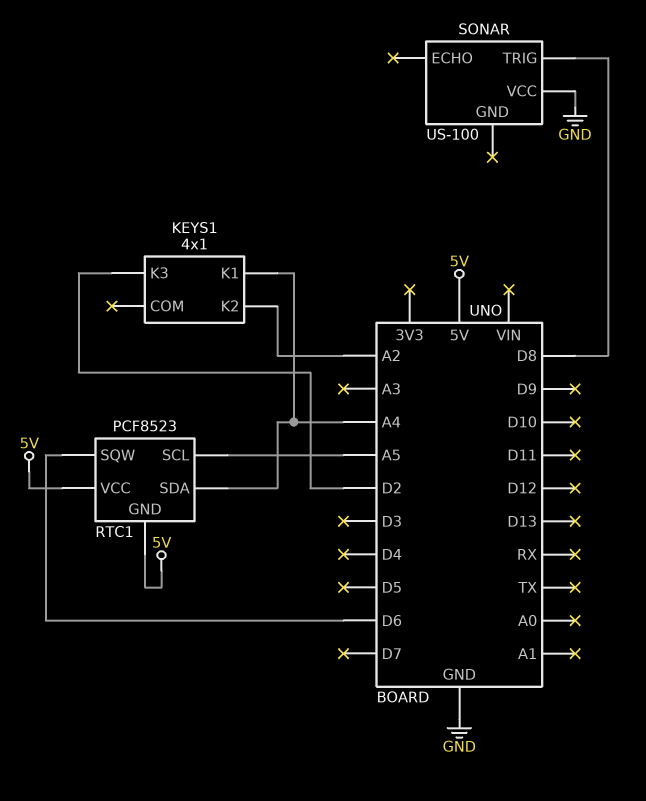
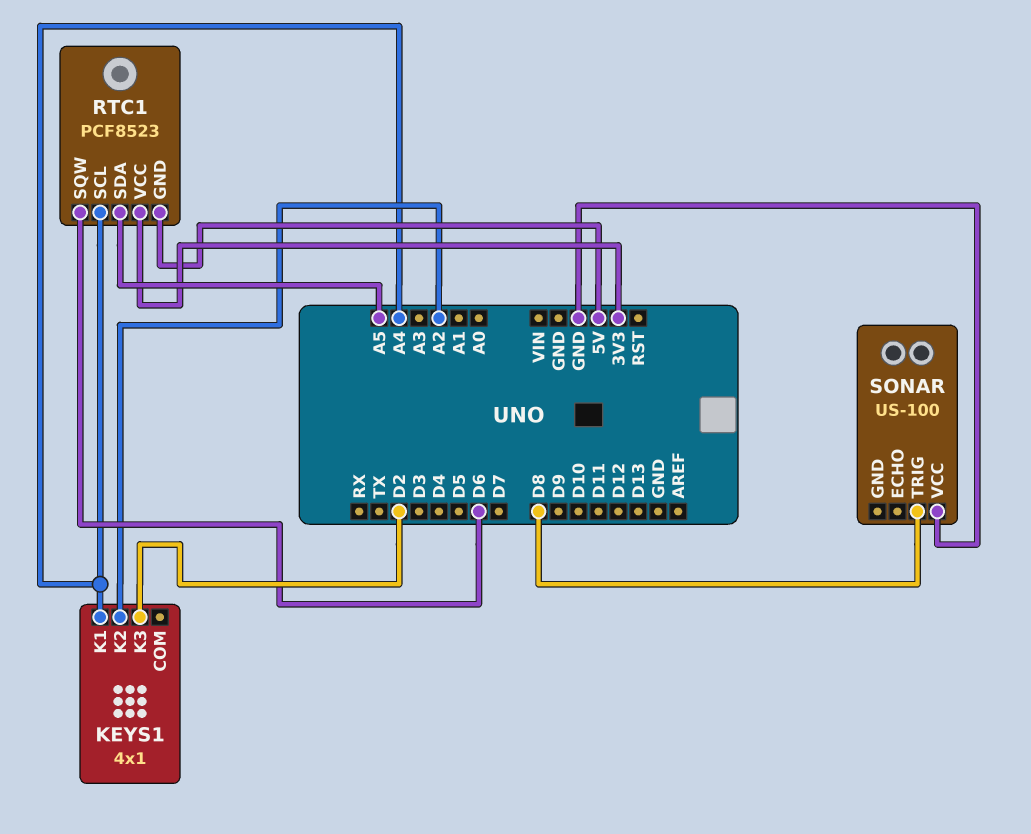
RTC1 pin SCL: A5 -> A4
RTC1 pin SDA: A4 -> A5
RTC1 pin VCC: 5V -> 3V3

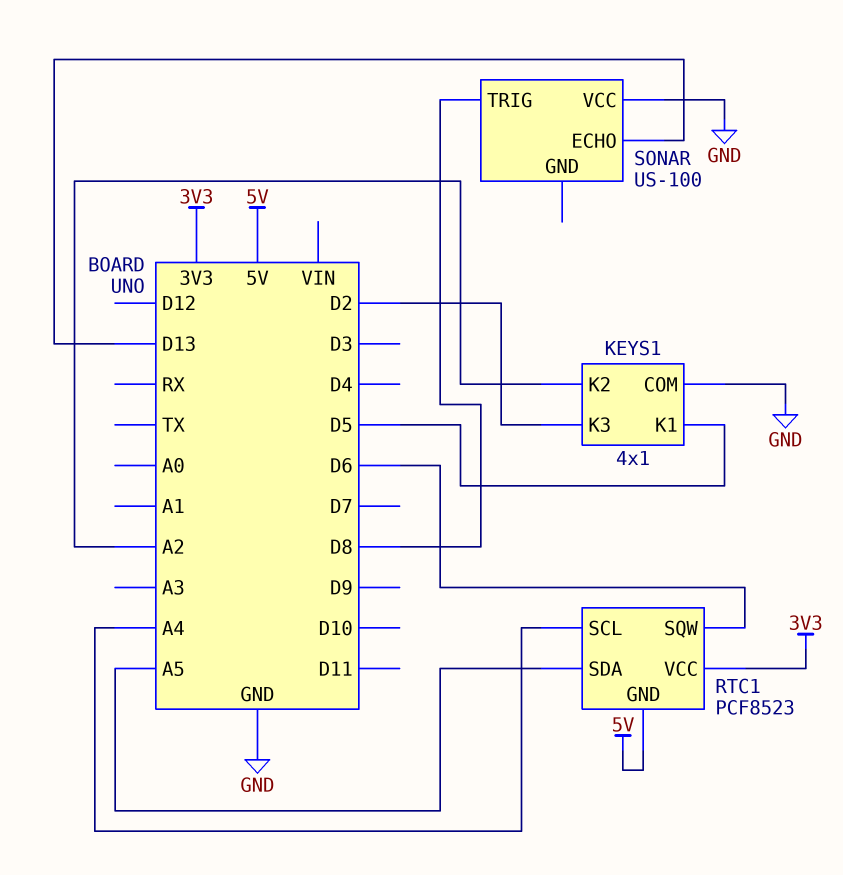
KEYS1 pin COM: none -> GND
KEYS1 pin K1: A4 -> D5
SONAR pin ECHO: none -> D13

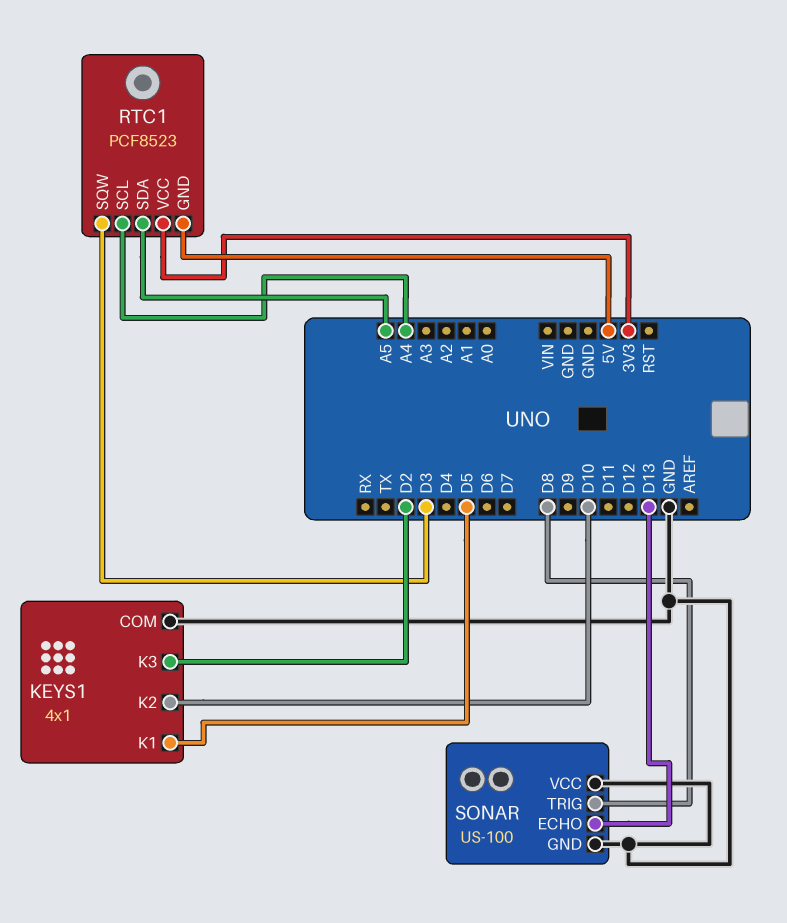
KEYS1 pin K2: A2 -> D10
RTC1 pin SQW: D6 -> D3
SONAR pin GND: none -> GND

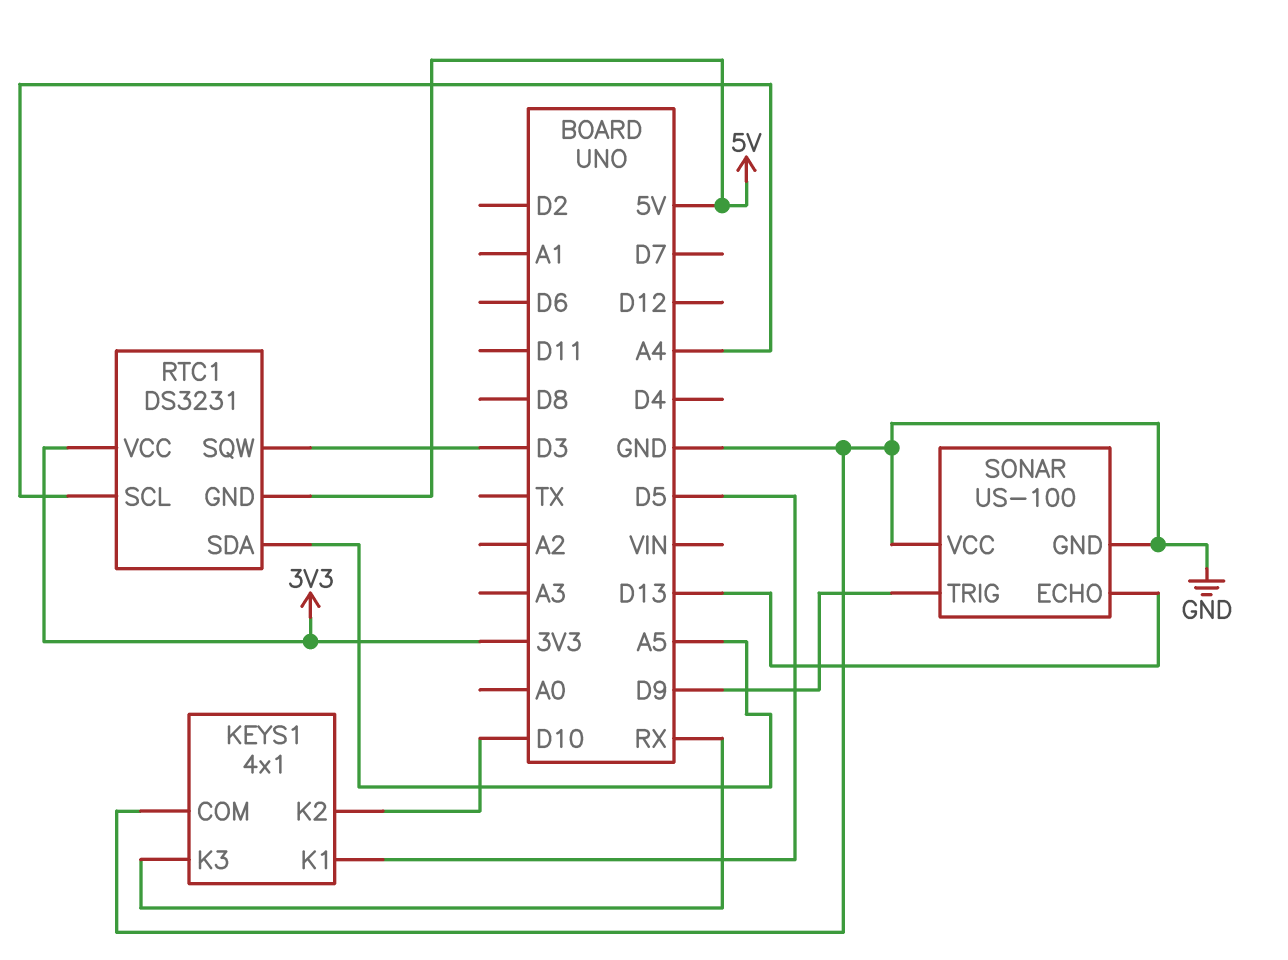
KEYS1 pin K3: D2 -> RX
RTC1: PCF8523 -> DS3231
SONAR pin TRIG: D8 -> D9

